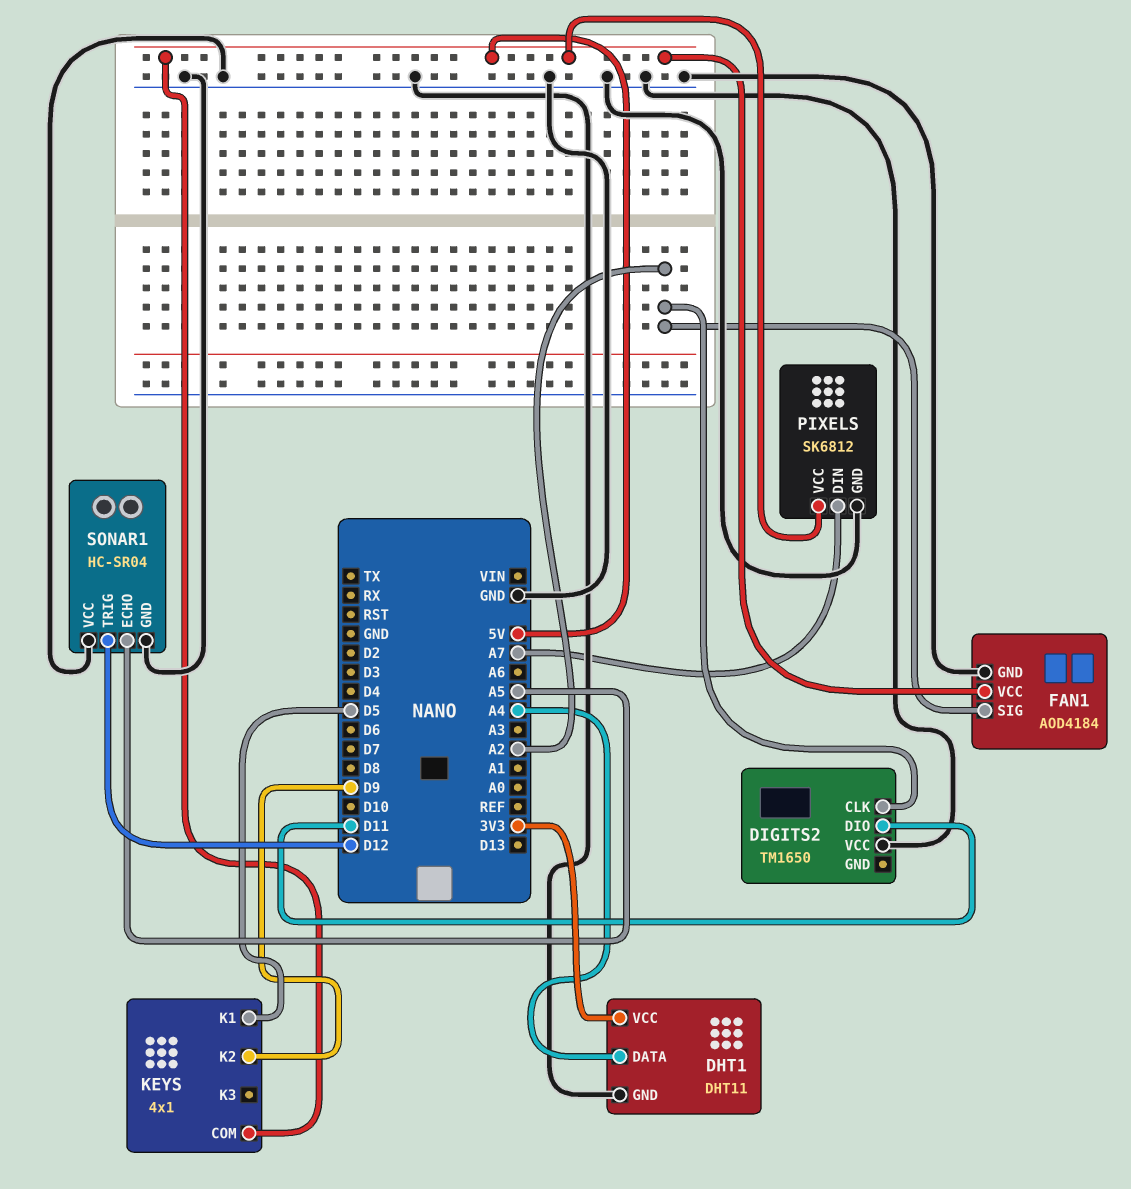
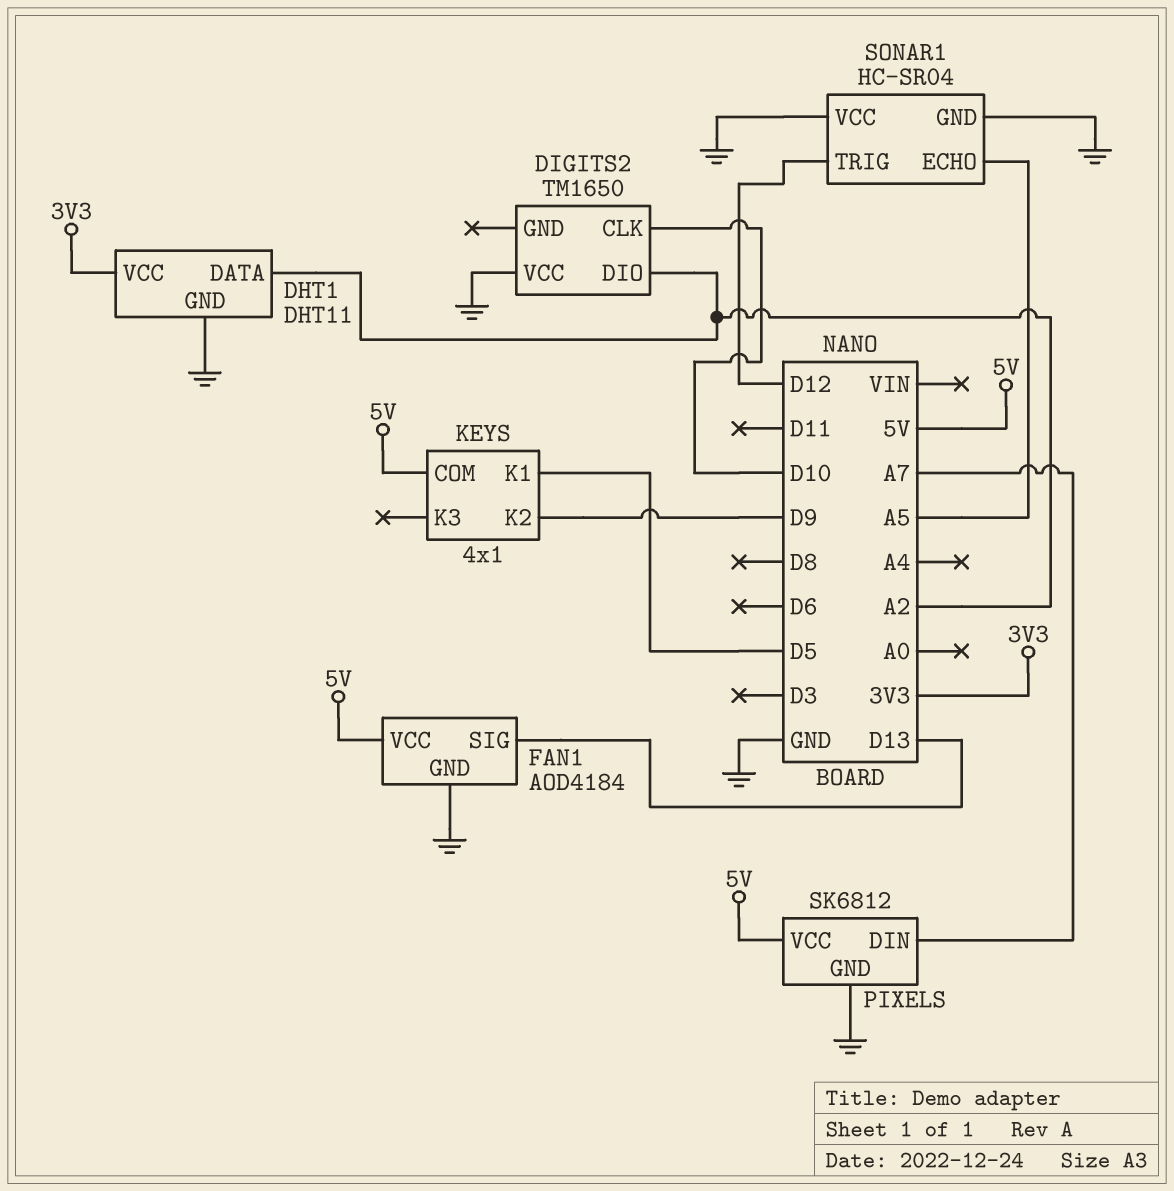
DHT1 pin DATA: A4 -> A2
DIGITS2 pin CLK: A2 -> D10
DIGITS2 pin DIO: D11 -> A2
FAN1 pin SIG: A2 -> D13

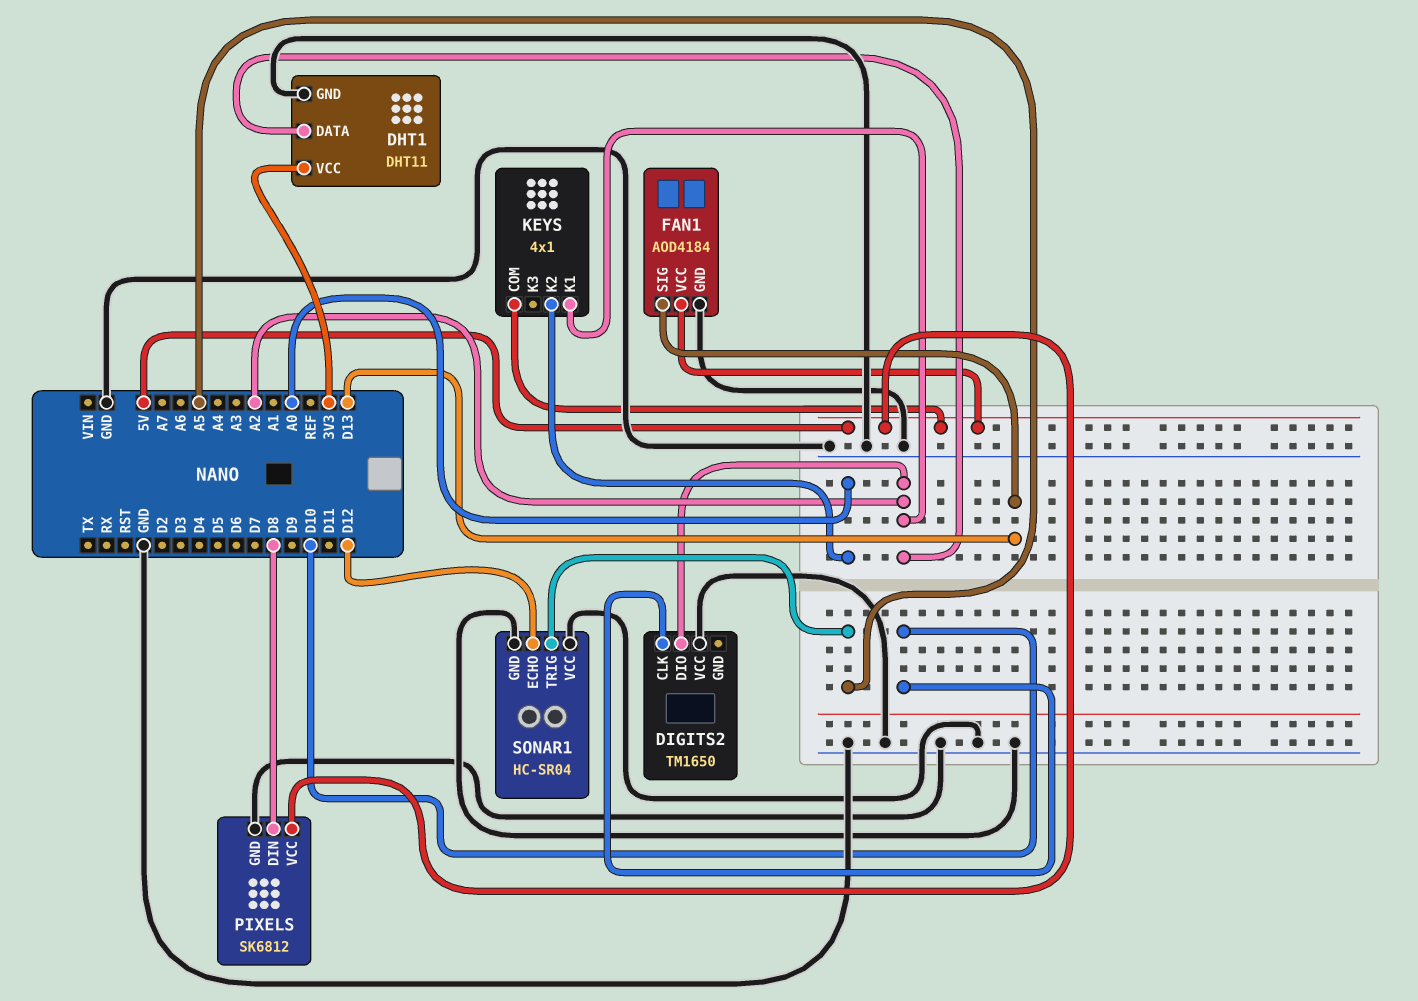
KEYS pin K1: D5 -> A2
KEYS pin K2: D9 -> A0
PIXELS pin DIN: A7 -> D8
SONAR1 pin ECHO: A5 -> D12
SONAR1 pin TRIG: D12 -> A5

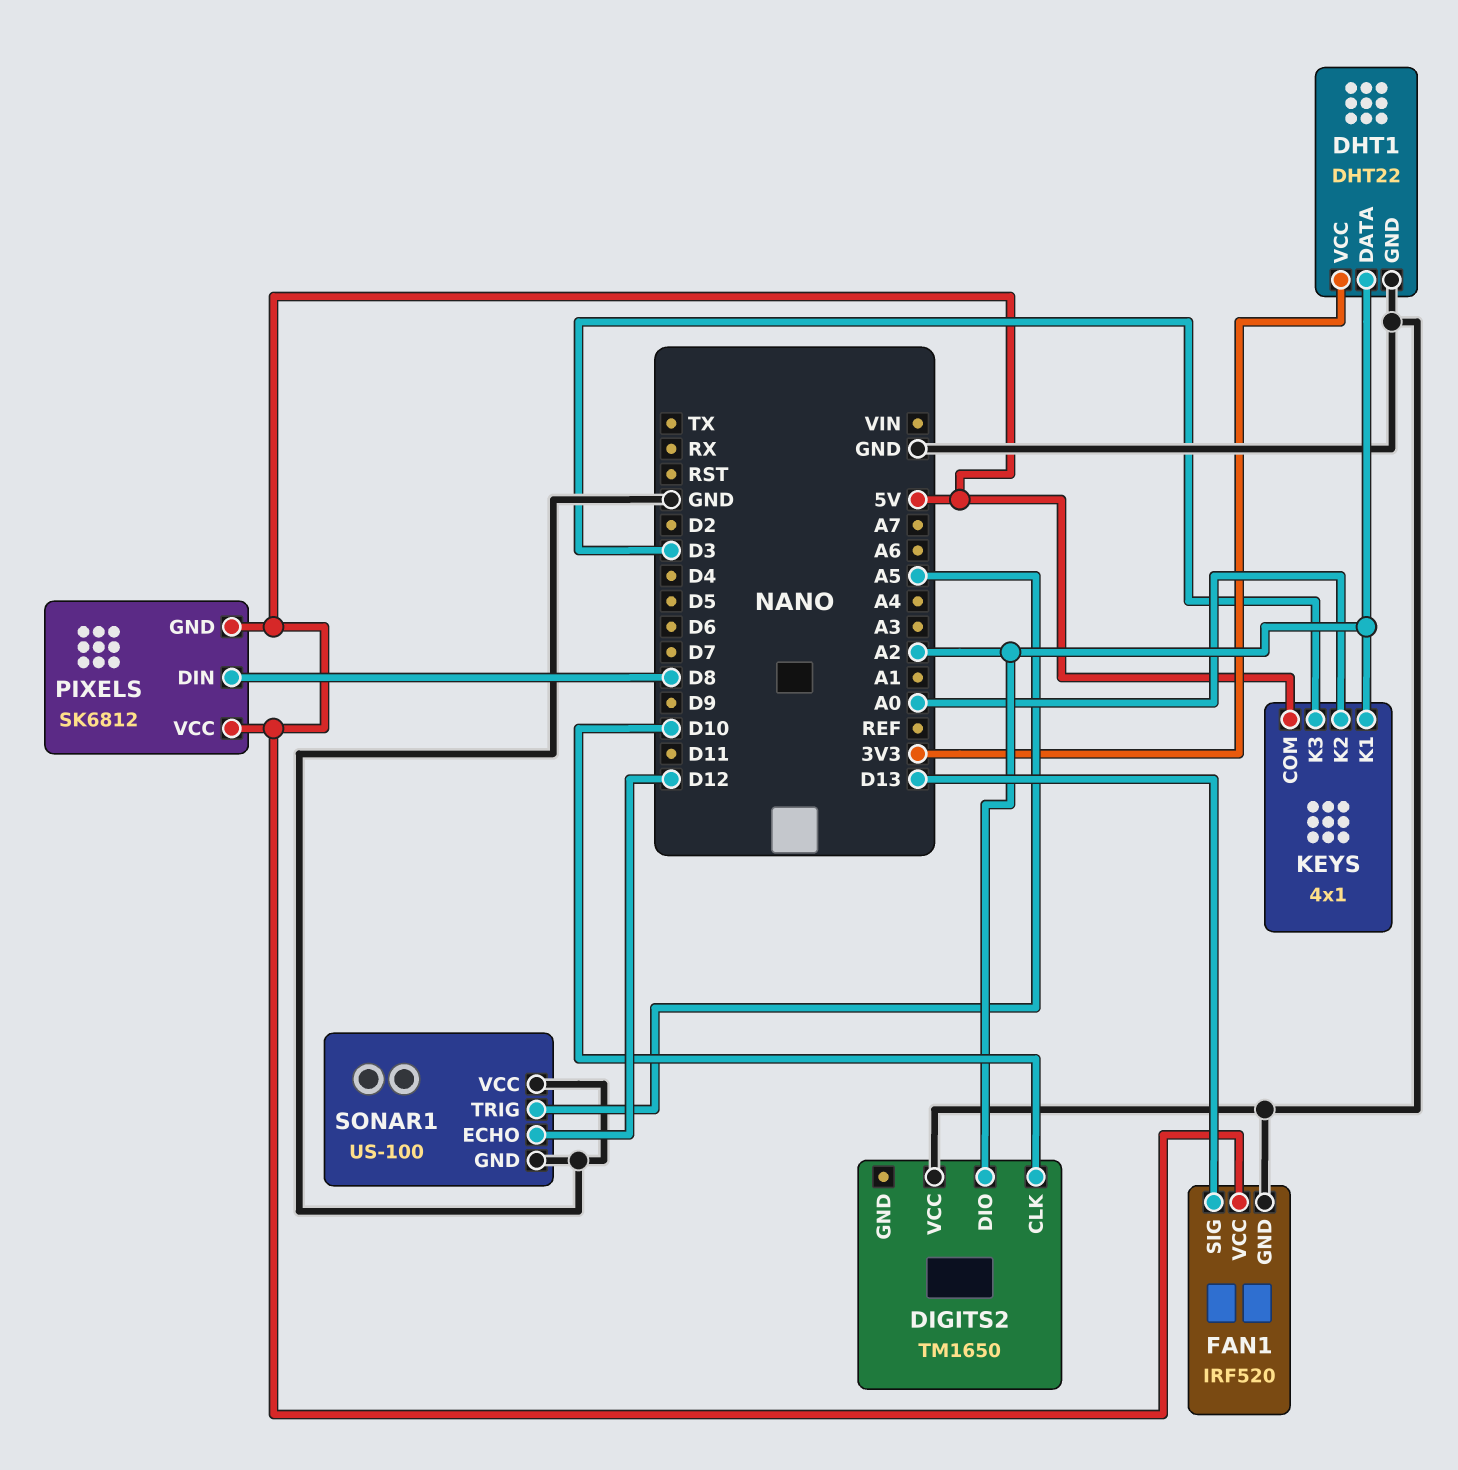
DHT1: DHT11 -> DHT22
FAN1: AOD4184 -> IRF520
KEYS pin K3: none -> D3
PIXELS pin GND: GND -> 5V
SONAR1: HC-SR04 -> US-100

